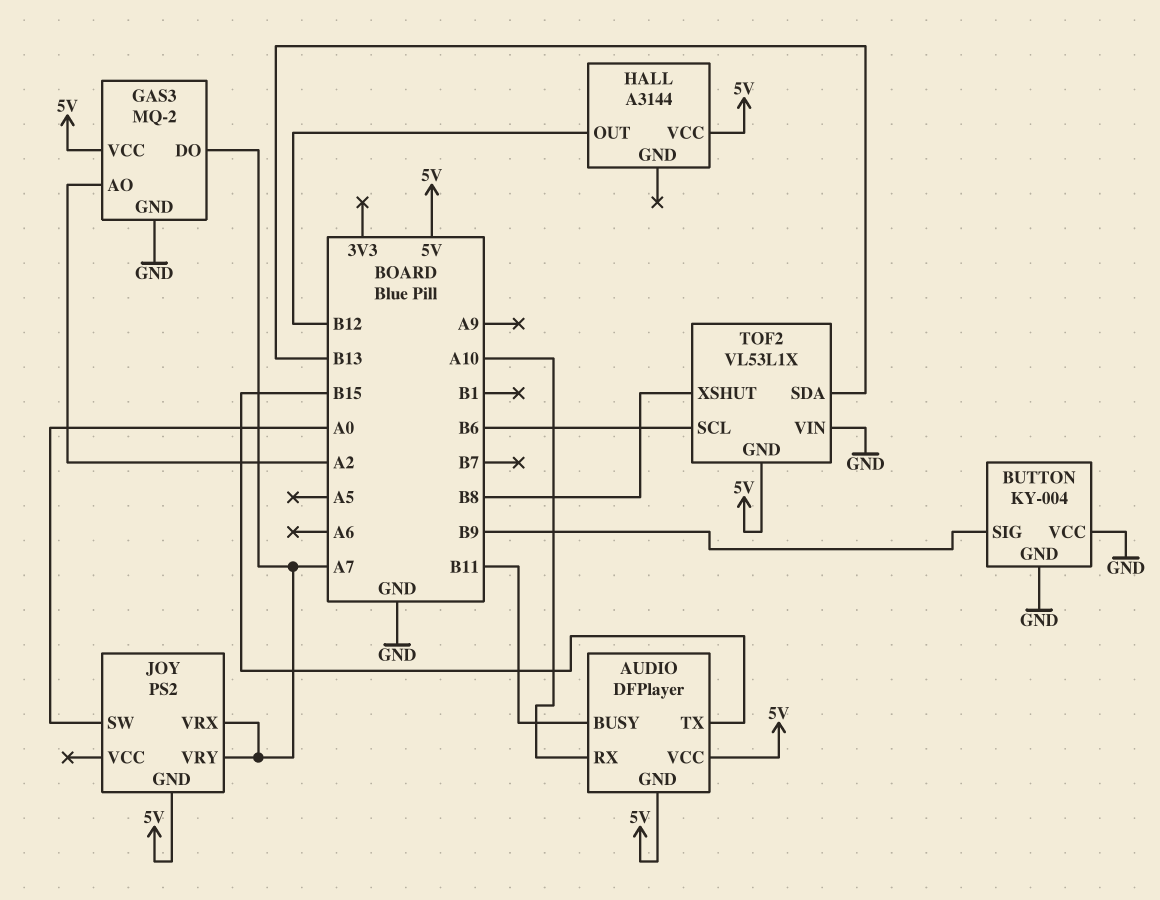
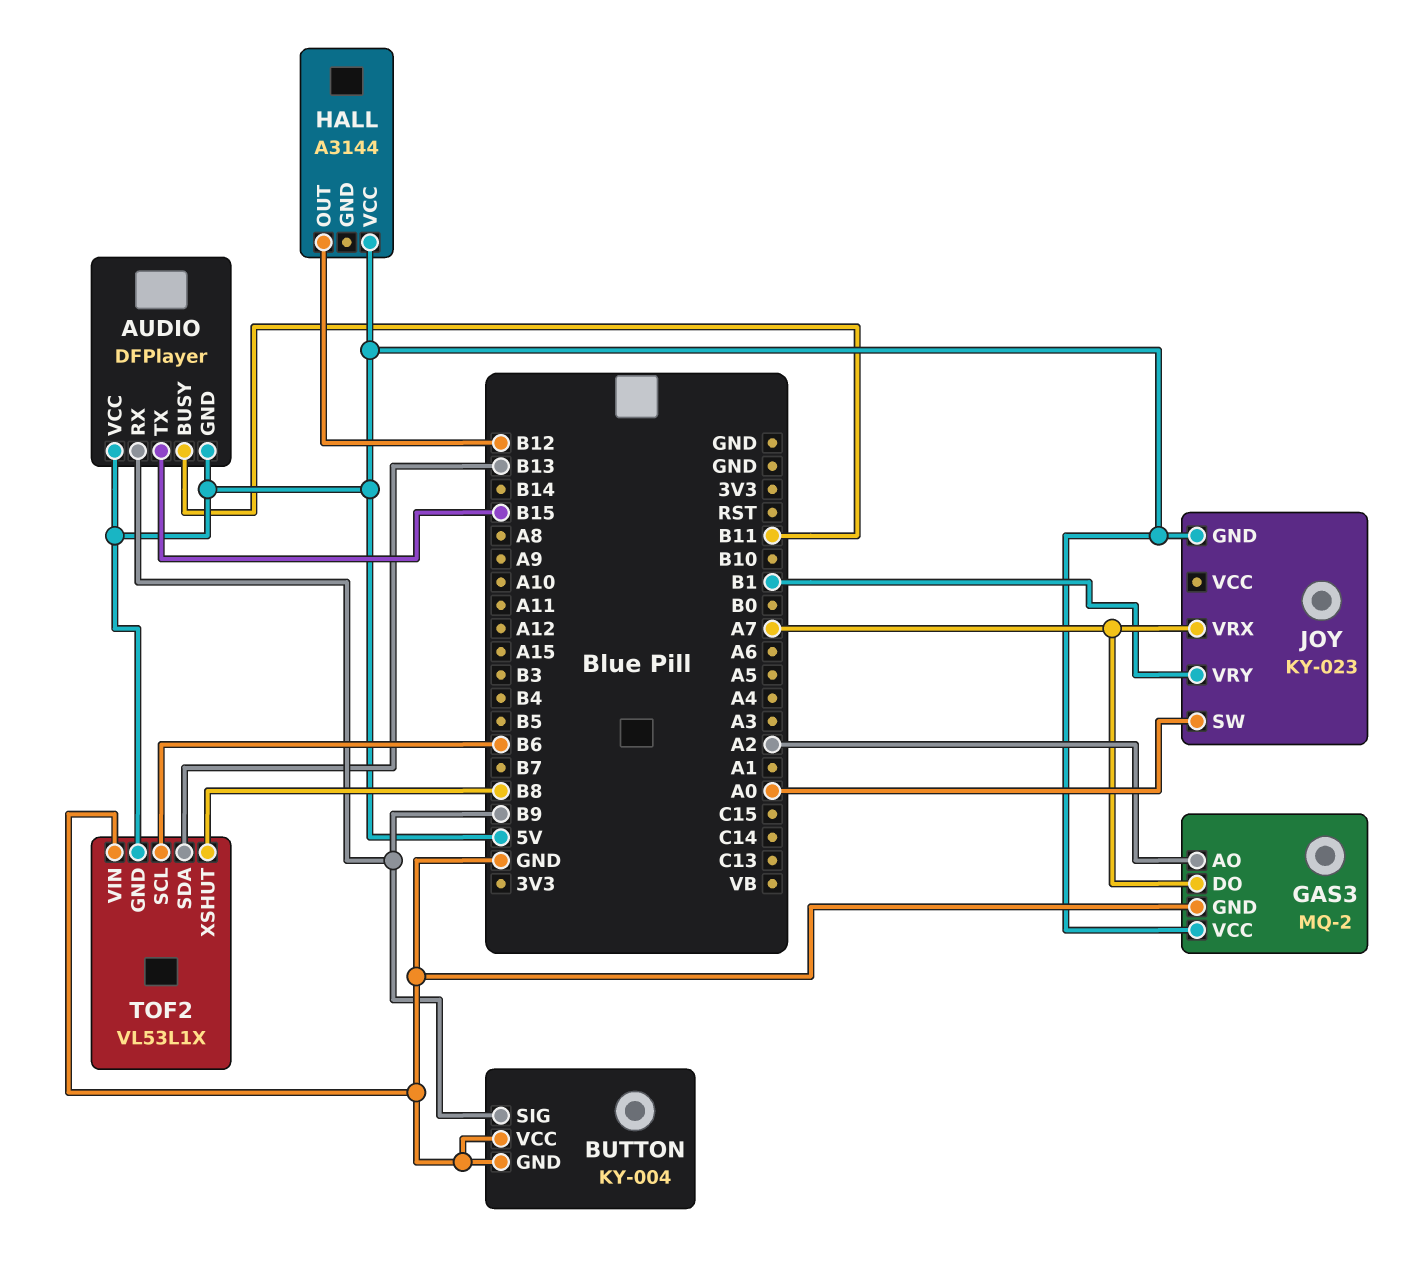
AUDIO pin RX: A10 -> B9
JOY: PS2 -> KY-023
JOY pin VRY: A7 -> B1

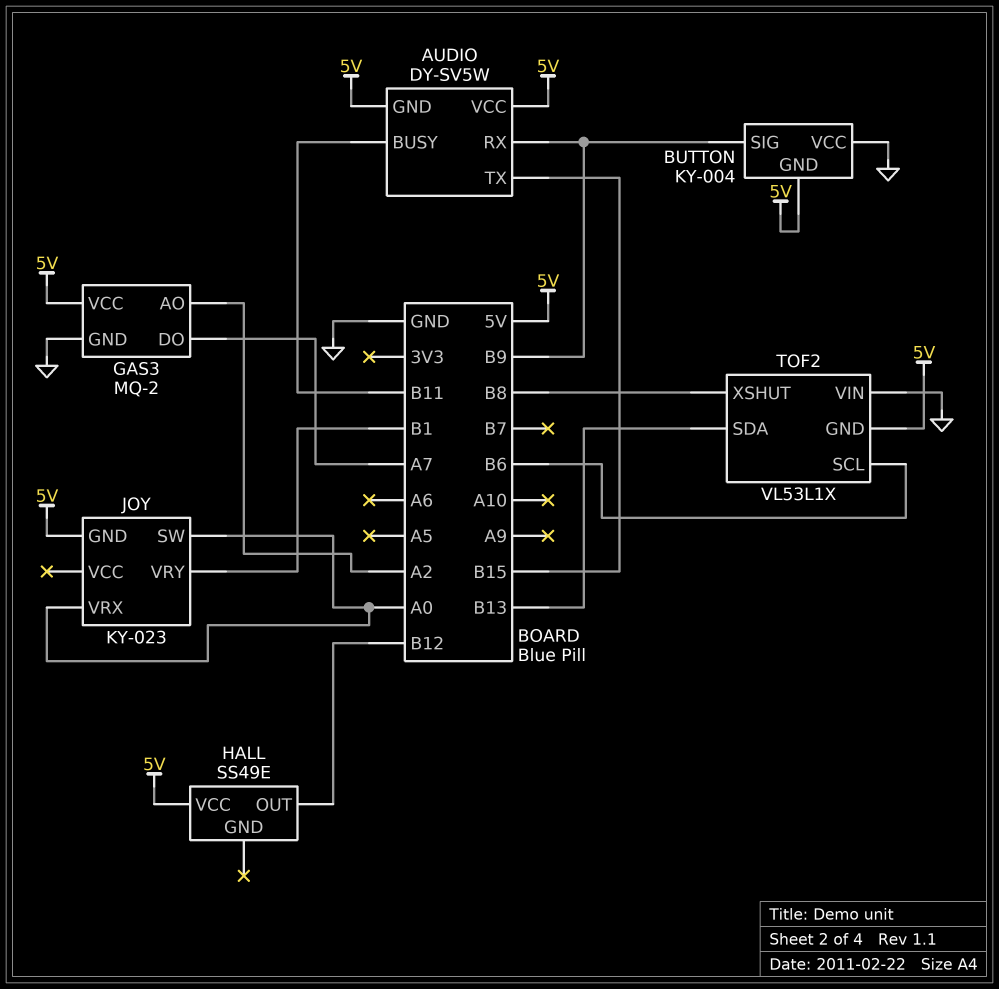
AUDIO: DFPlayer -> DY-SV5W
BUTTON pin GND: GND -> 5V
HALL: A3144 -> SS49E
JOY pin VRX: A7 -> A0

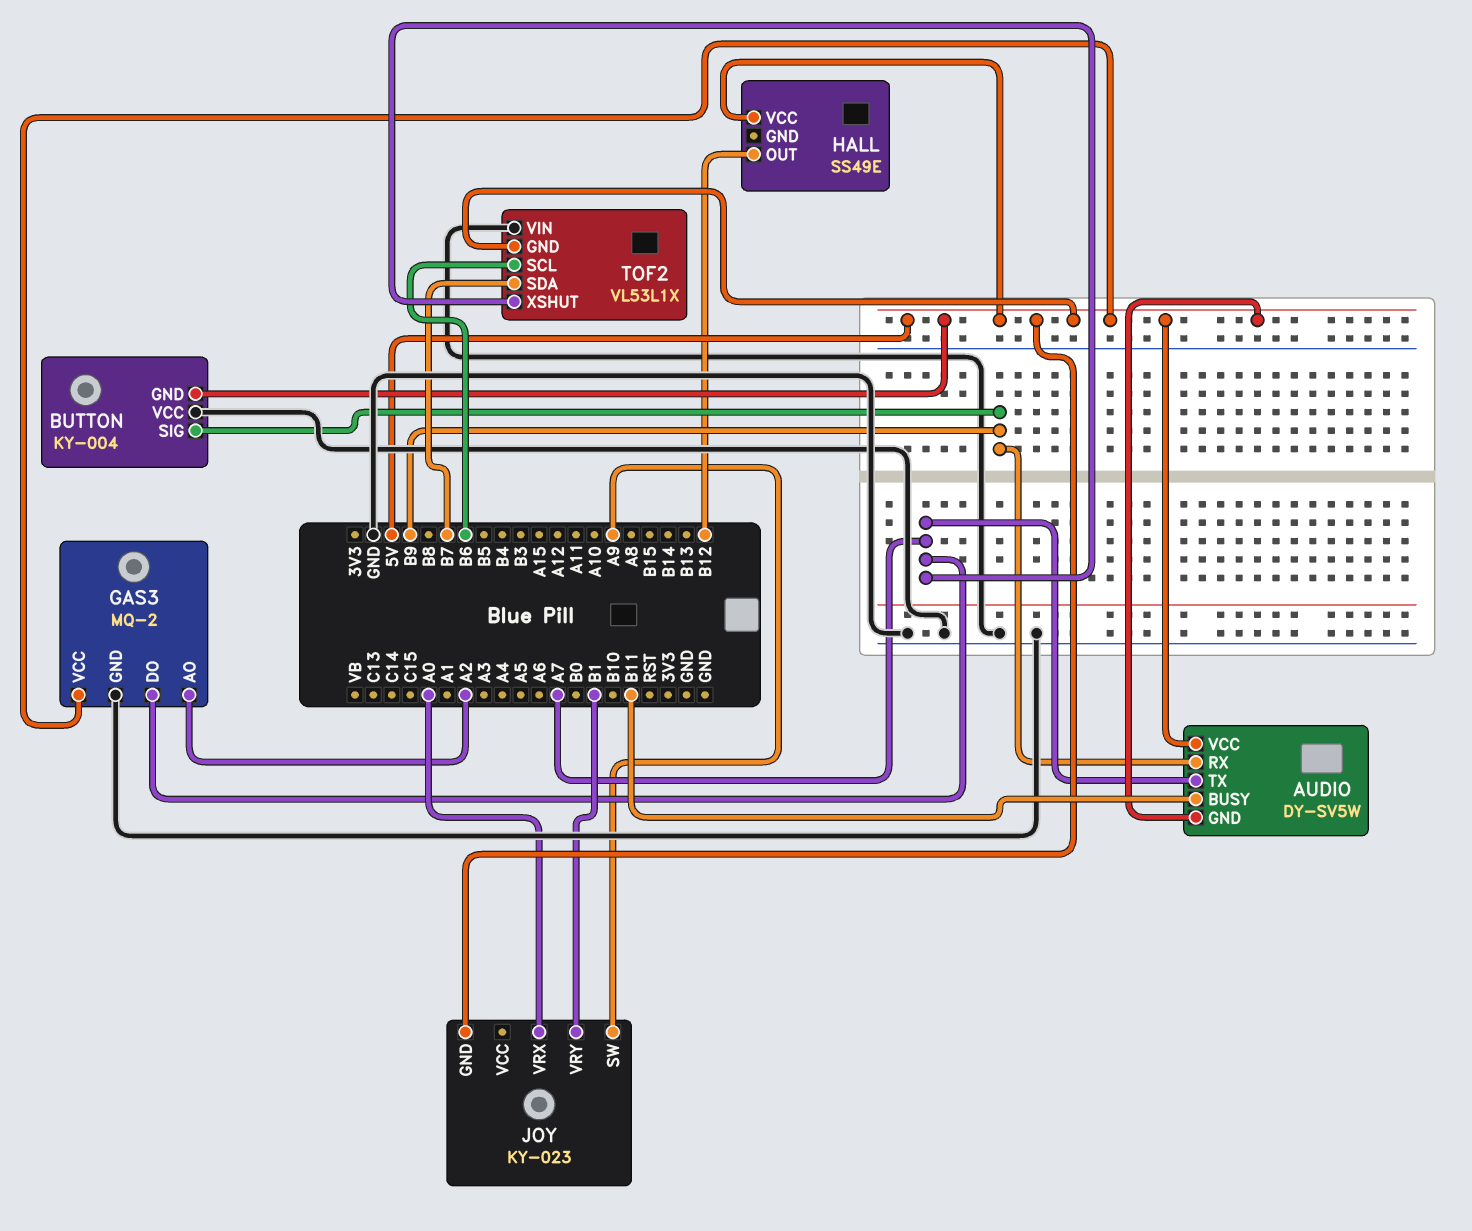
AUDIO pin TX: B15 -> A7
JOY pin SW: A0 -> A9
TOF2 pin SDA: B13 -> B7
TOF2 pin XSHUT: B8 -> A7

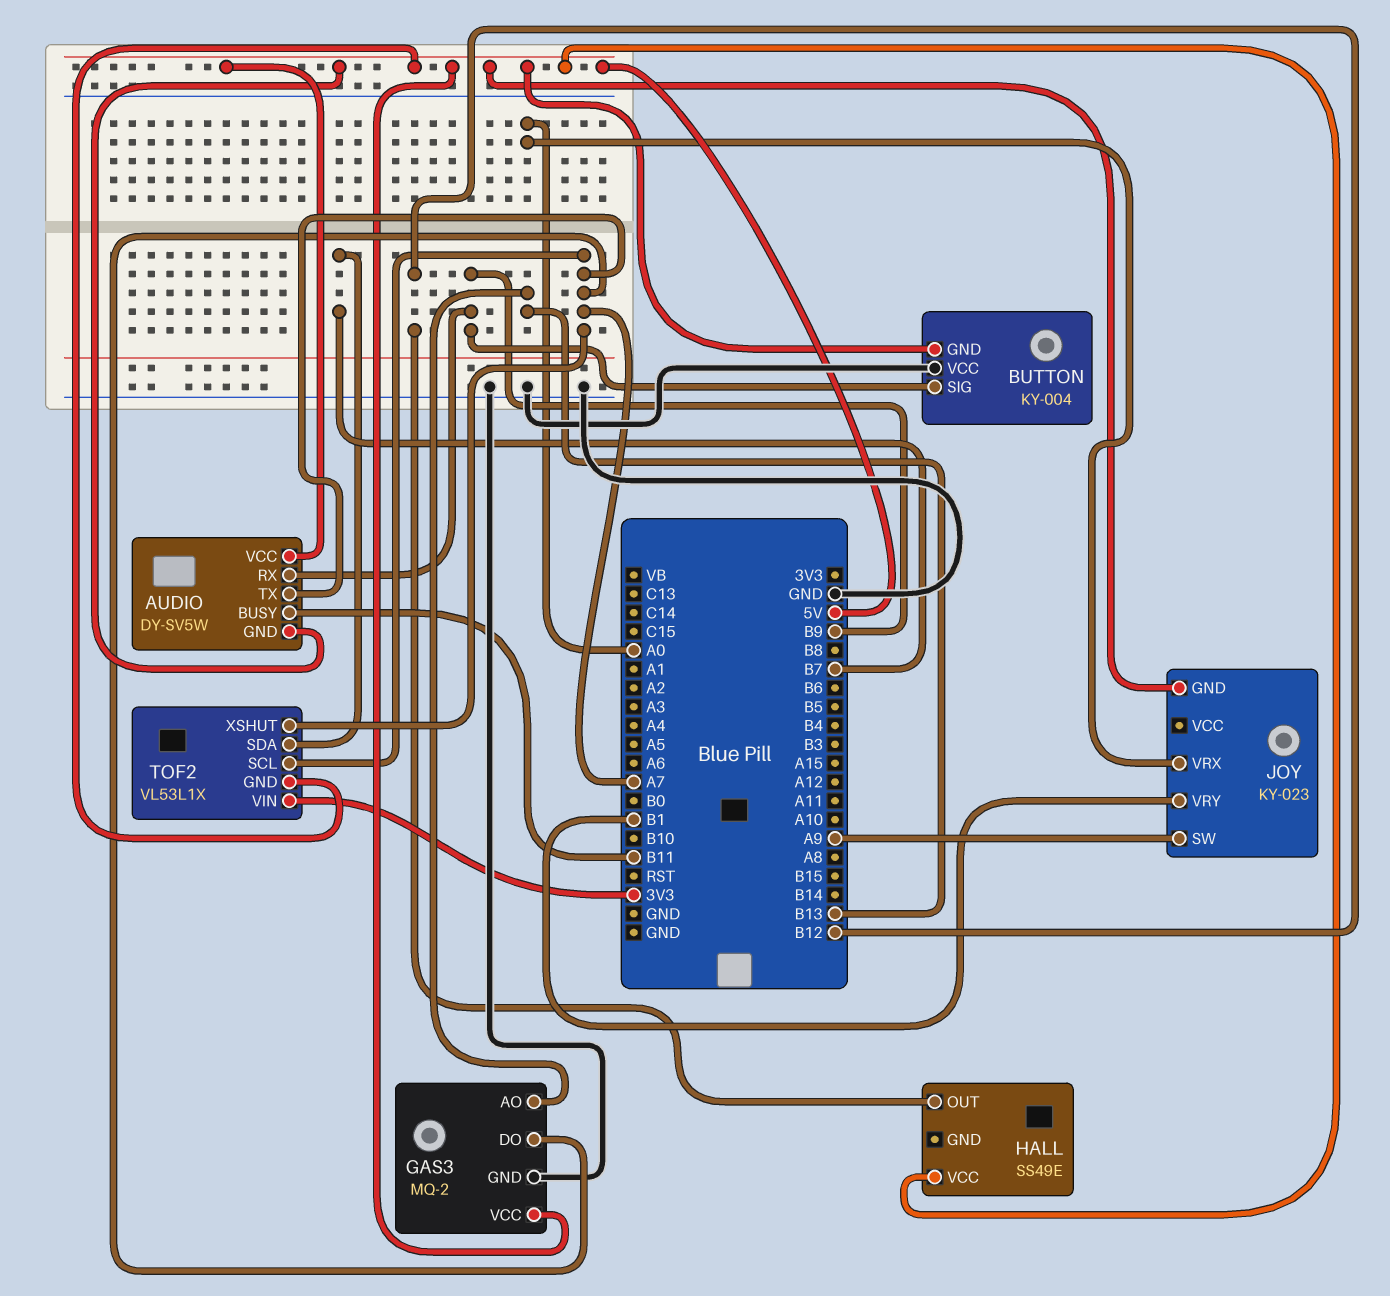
GAS3 pin AO: A2 -> B13
TOF2 pin SCL: B6 -> A7
TOF2 pin VIN: GND -> 3V3

